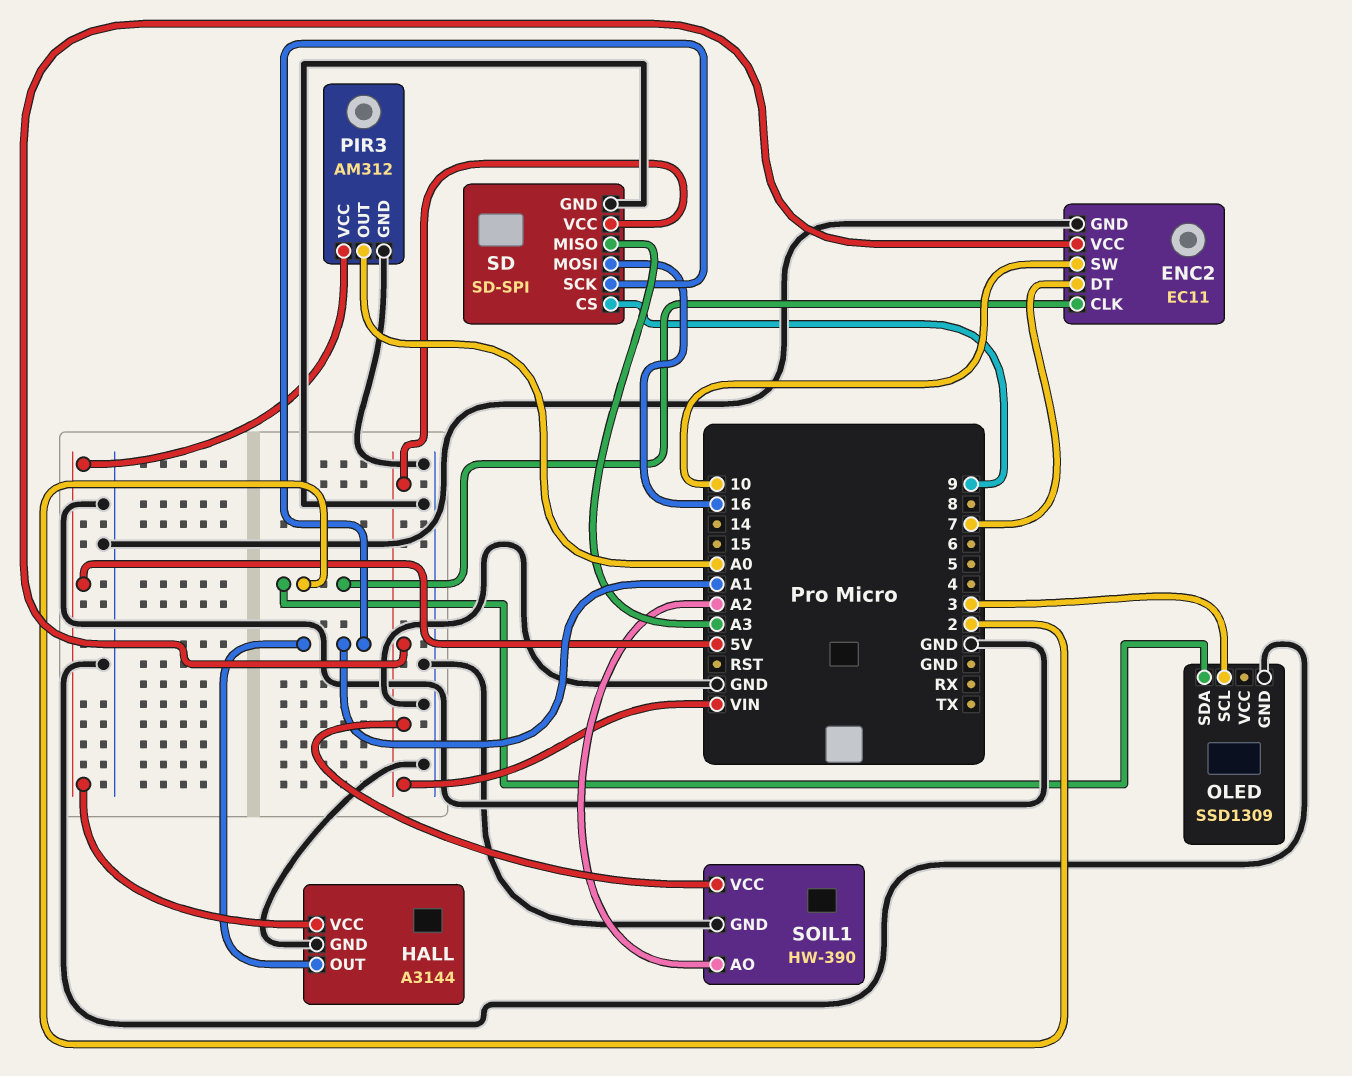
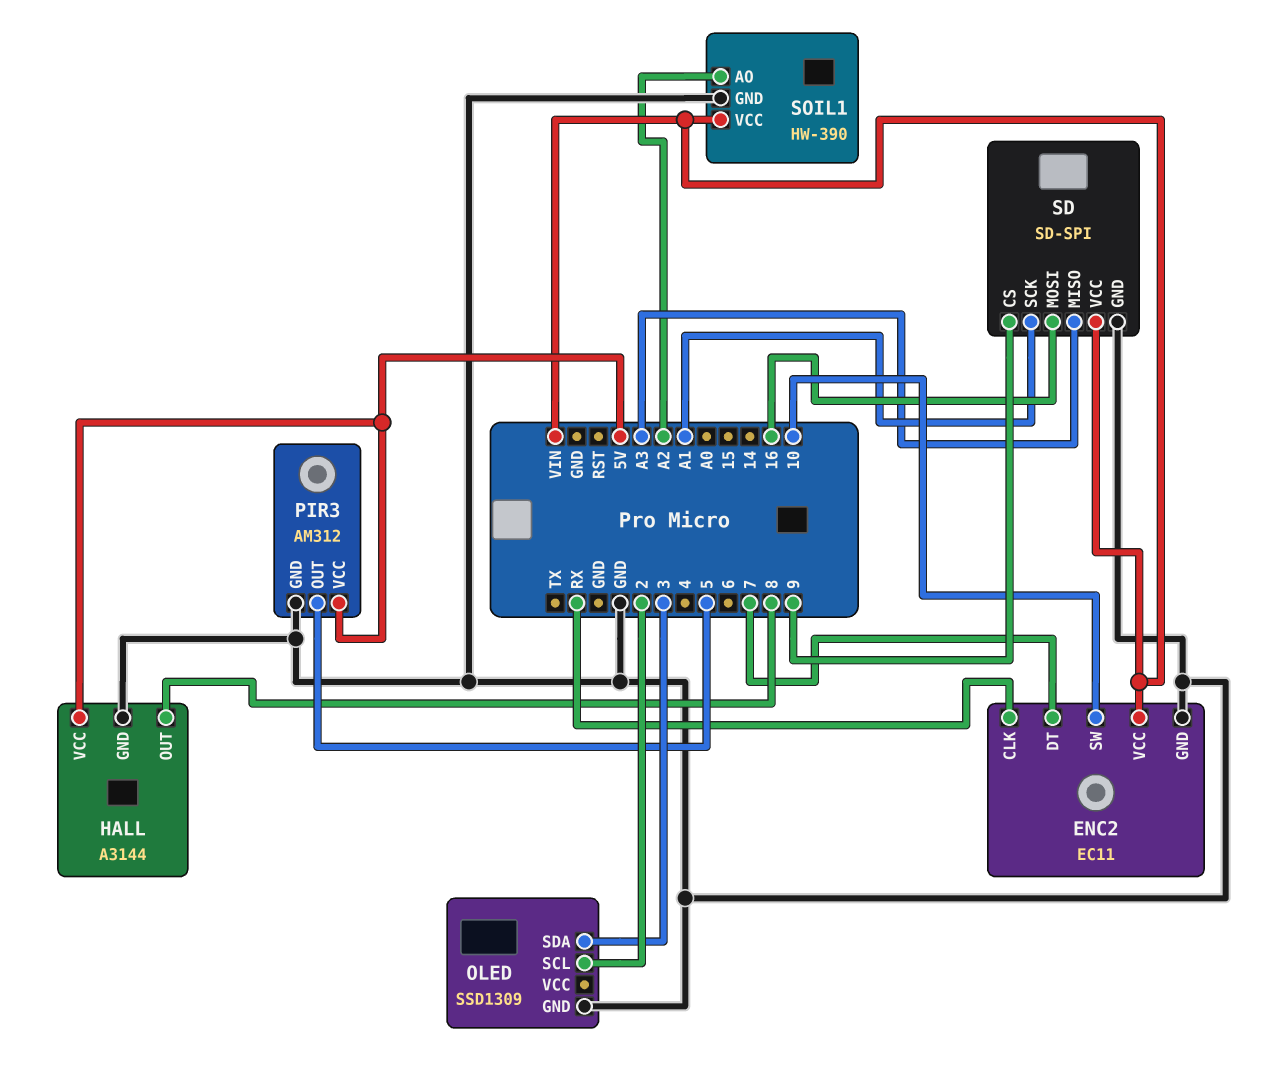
ENC2 pin CLK: 2 -> RX
HALL pin OUT: A1 -> 8
OLED pin SCL: 3 -> 2
OLED pin SDA: 2 -> 3
PIR3 pin OUT: A0 -> 5

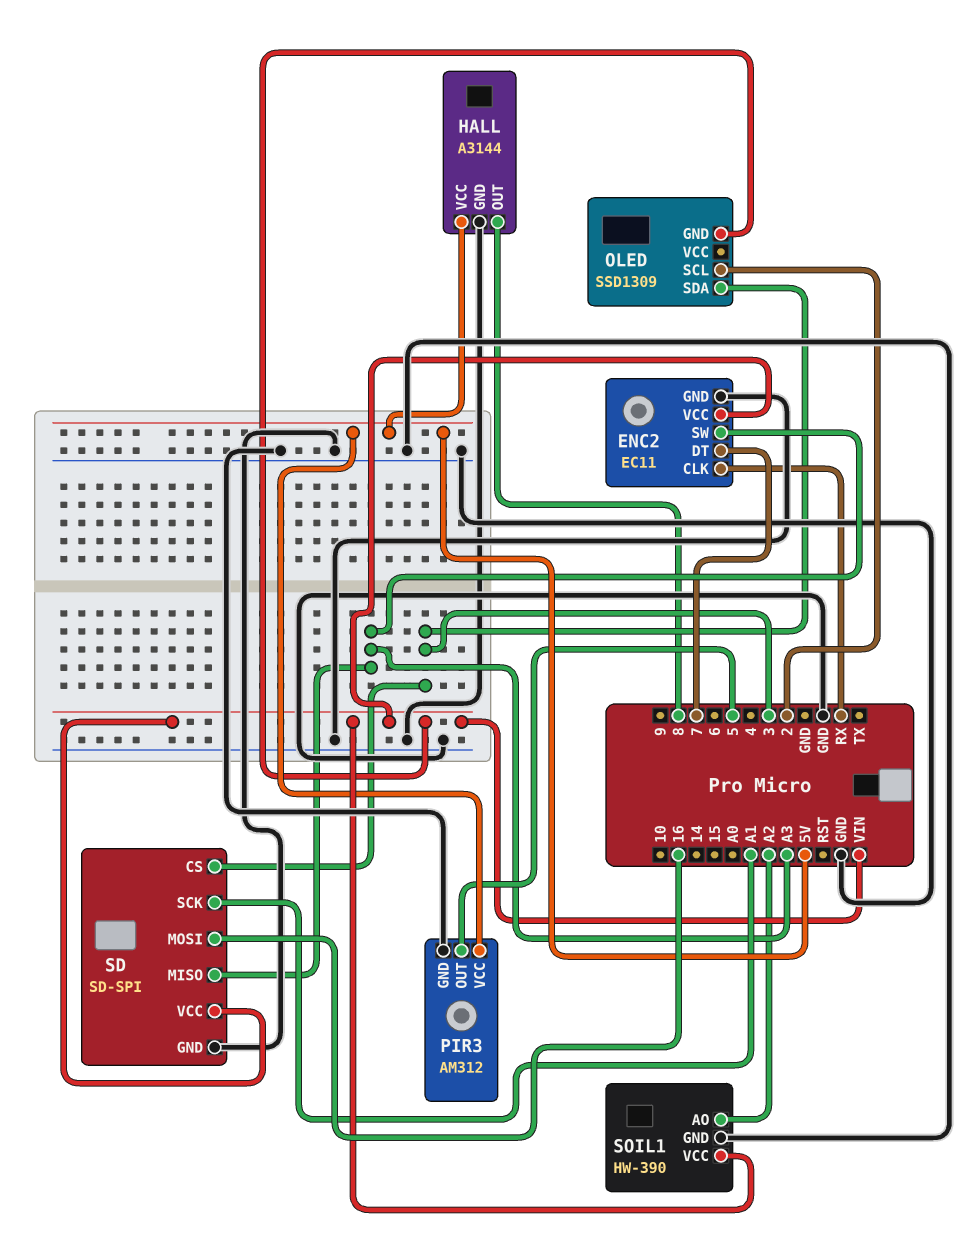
ENC2 pin SW: 10 -> A3
OLED pin GND: GND -> VIN
SD pin CS: 9 -> 3

